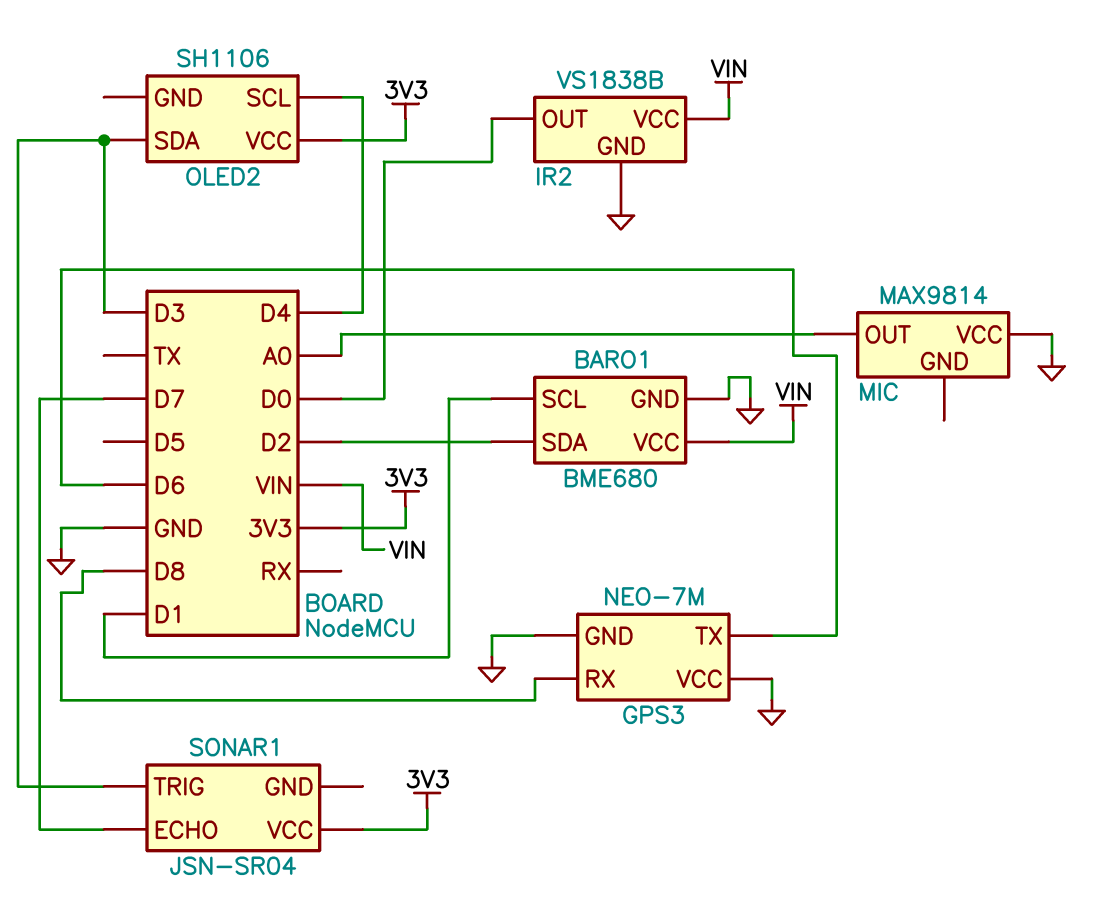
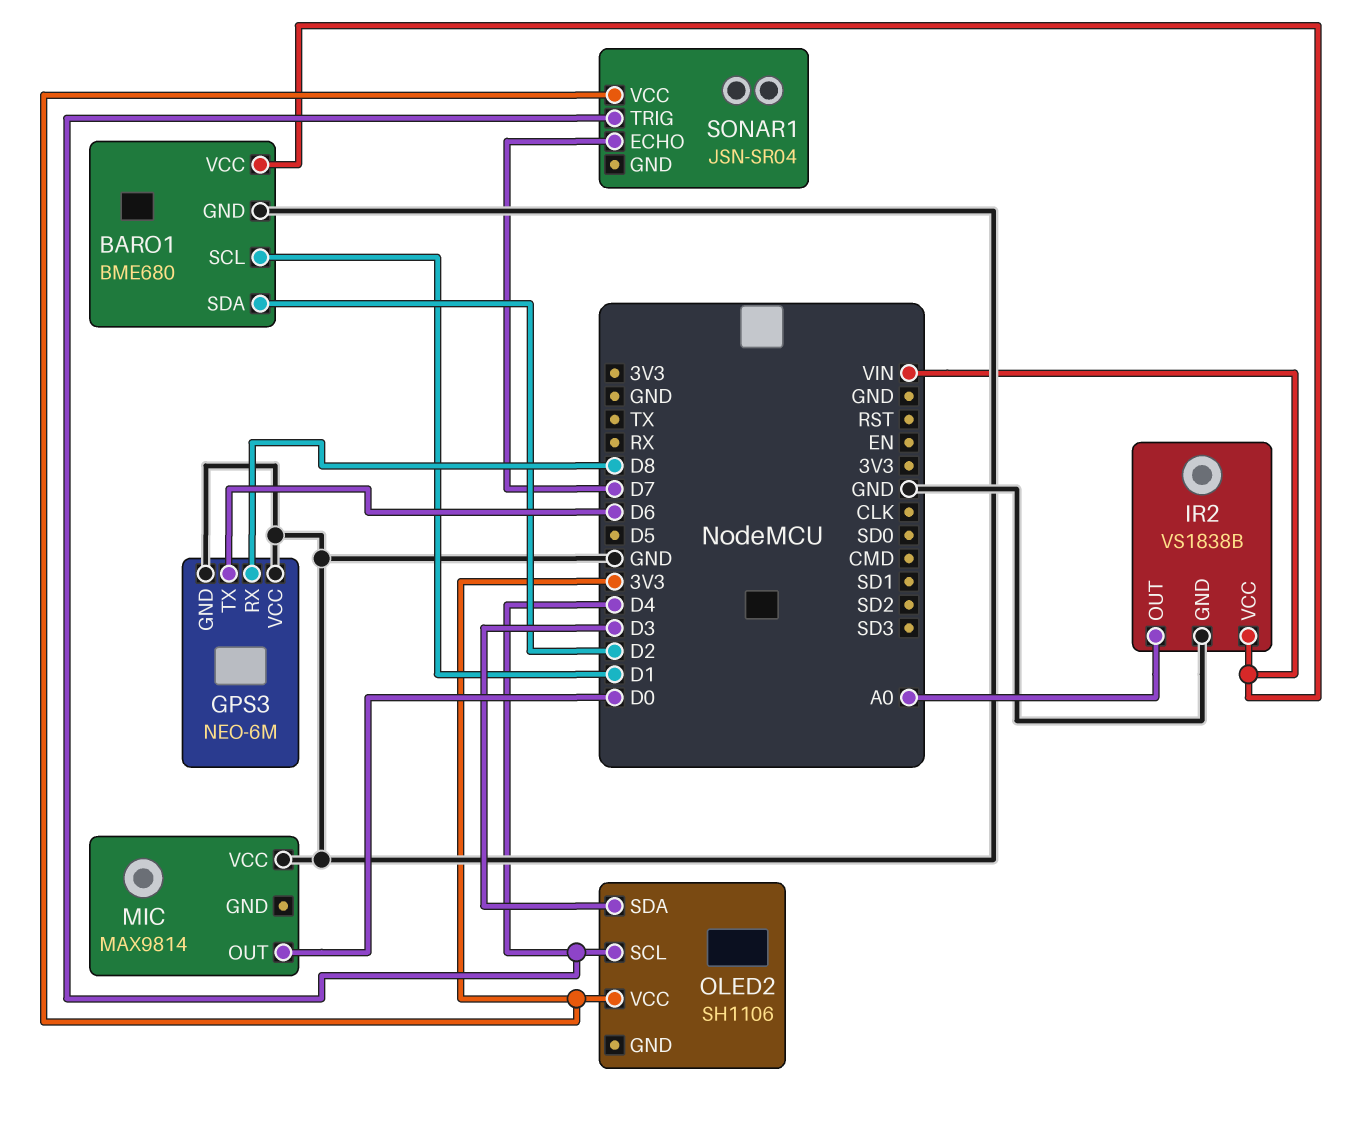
GPS3: NEO-7M -> NEO-6M
IR2 pin OUT: D0 -> A0
MIC pin OUT: A0 -> D0
SONAR1 pin TRIG: D3 -> D4

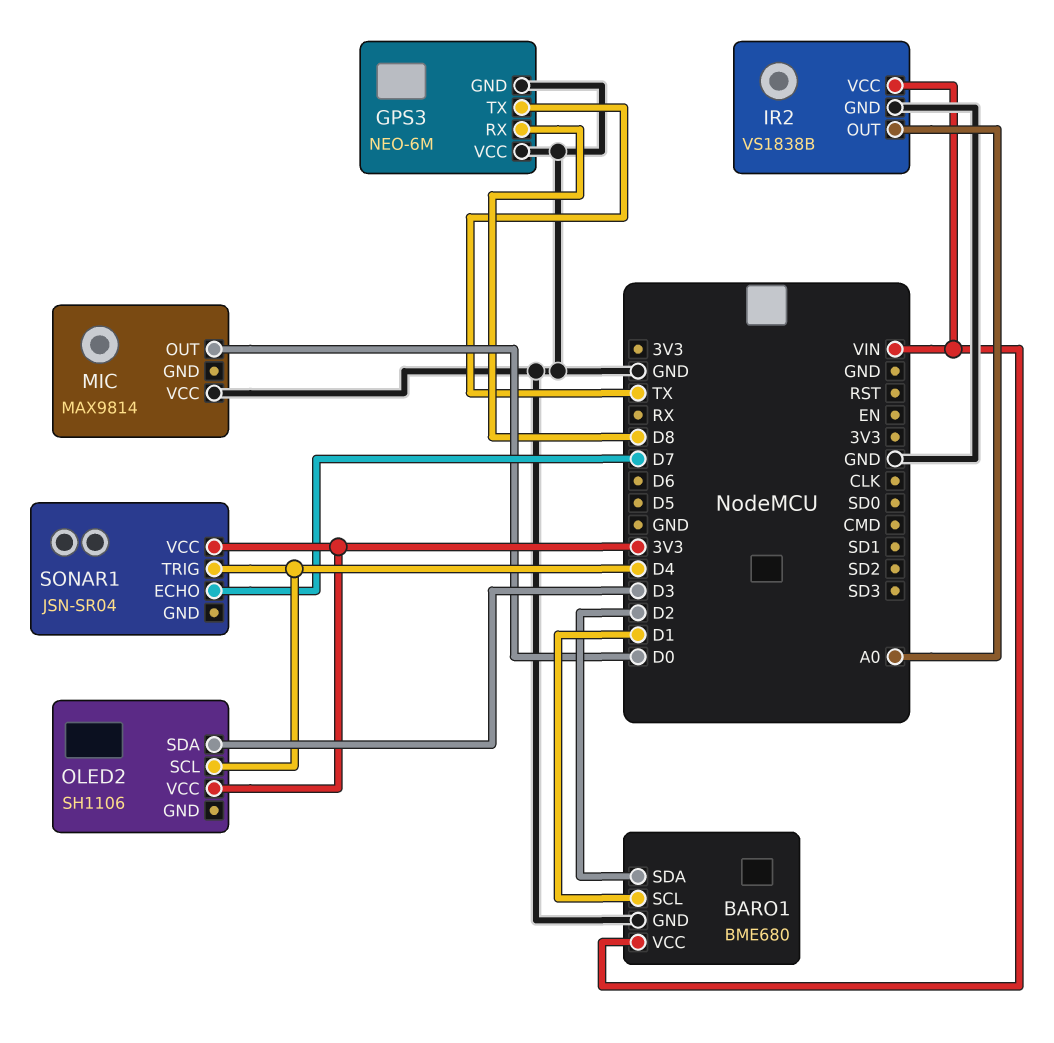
GPS3 pin TX: D6 -> TX

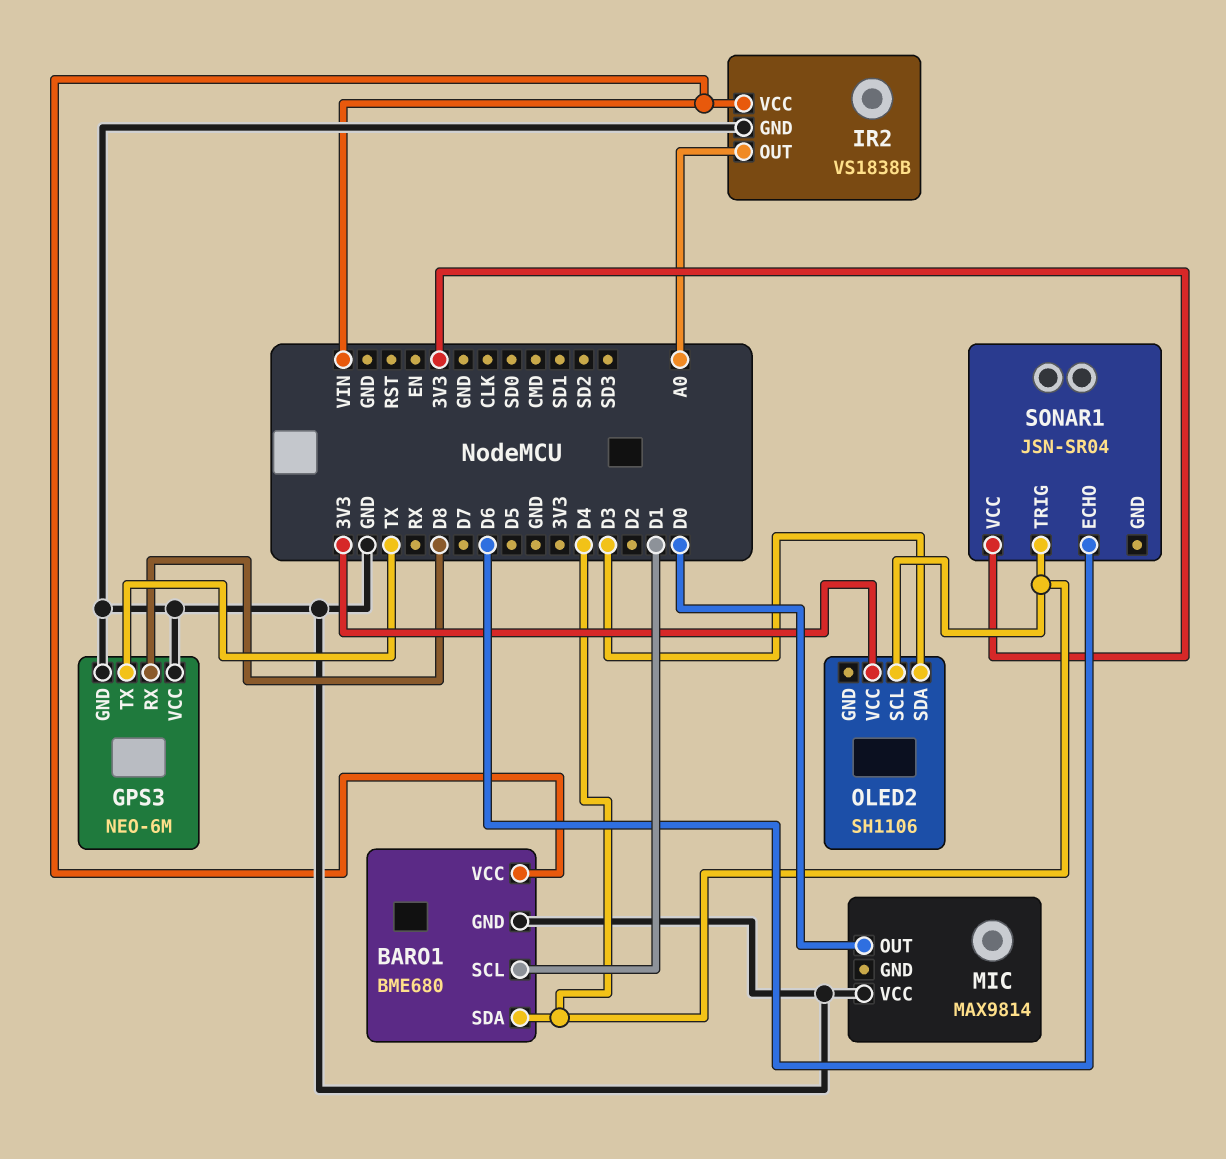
BARO1 pin SDA: D2 -> D4
SONAR1 pin ECHO: D7 -> D6

